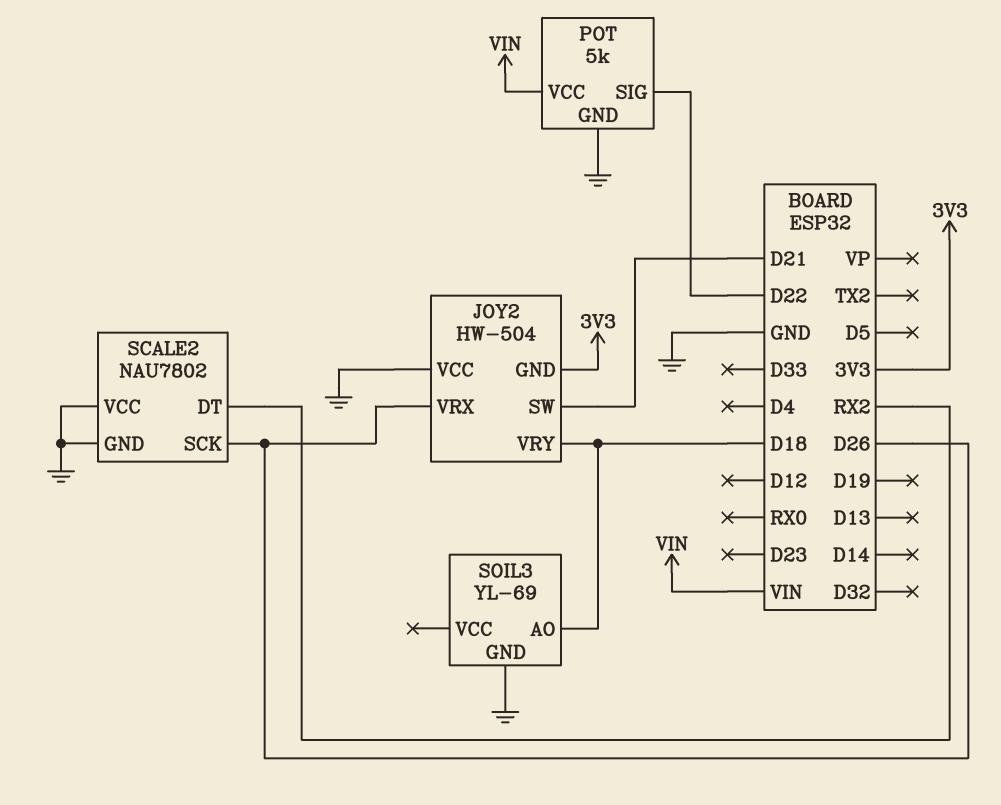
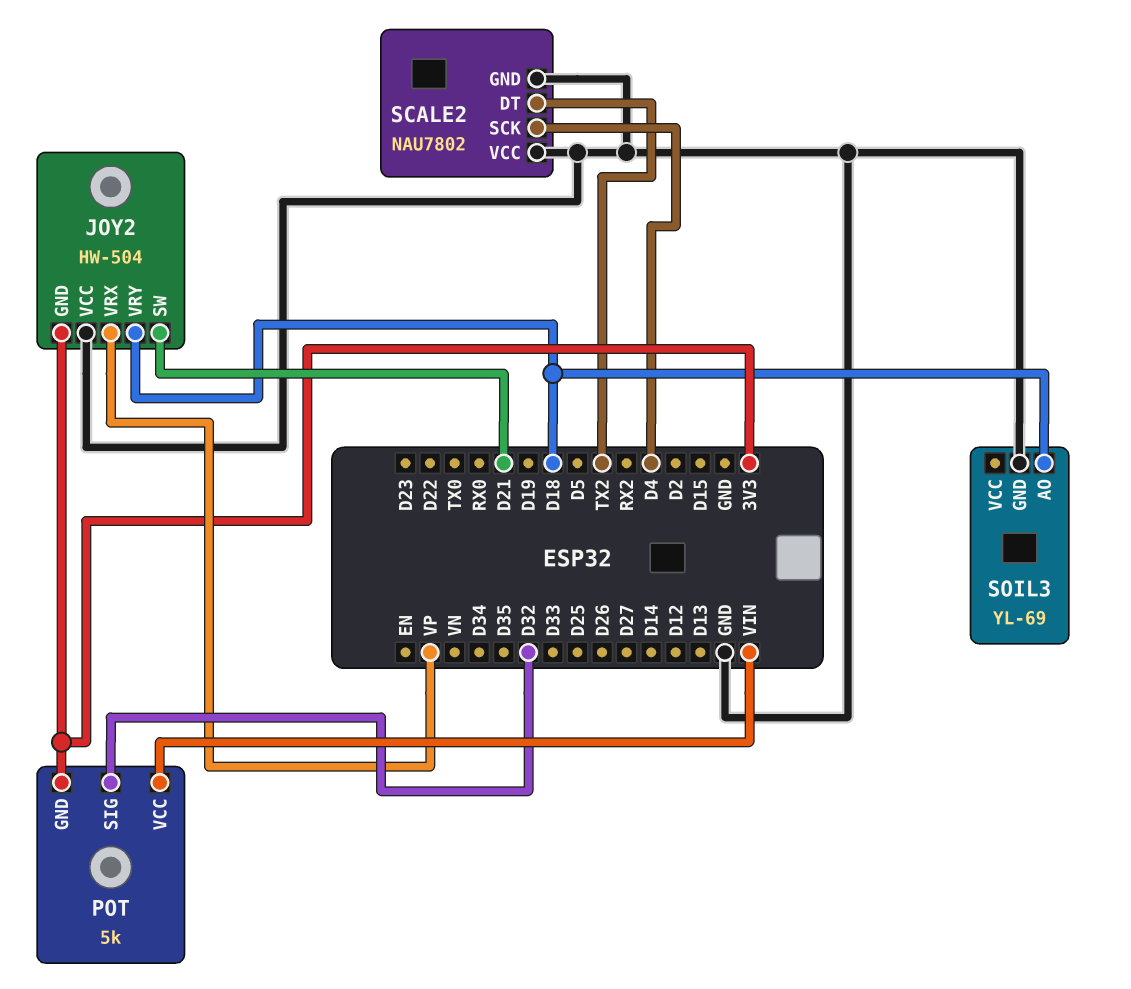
JOY2 pin VRX: D26 -> VP
POT pin GND: GND -> 3V3
POT pin SIG: D22 -> D32
SCALE2 pin DT: RX2 -> TX2
SCALE2 pin SCK: D26 -> D4

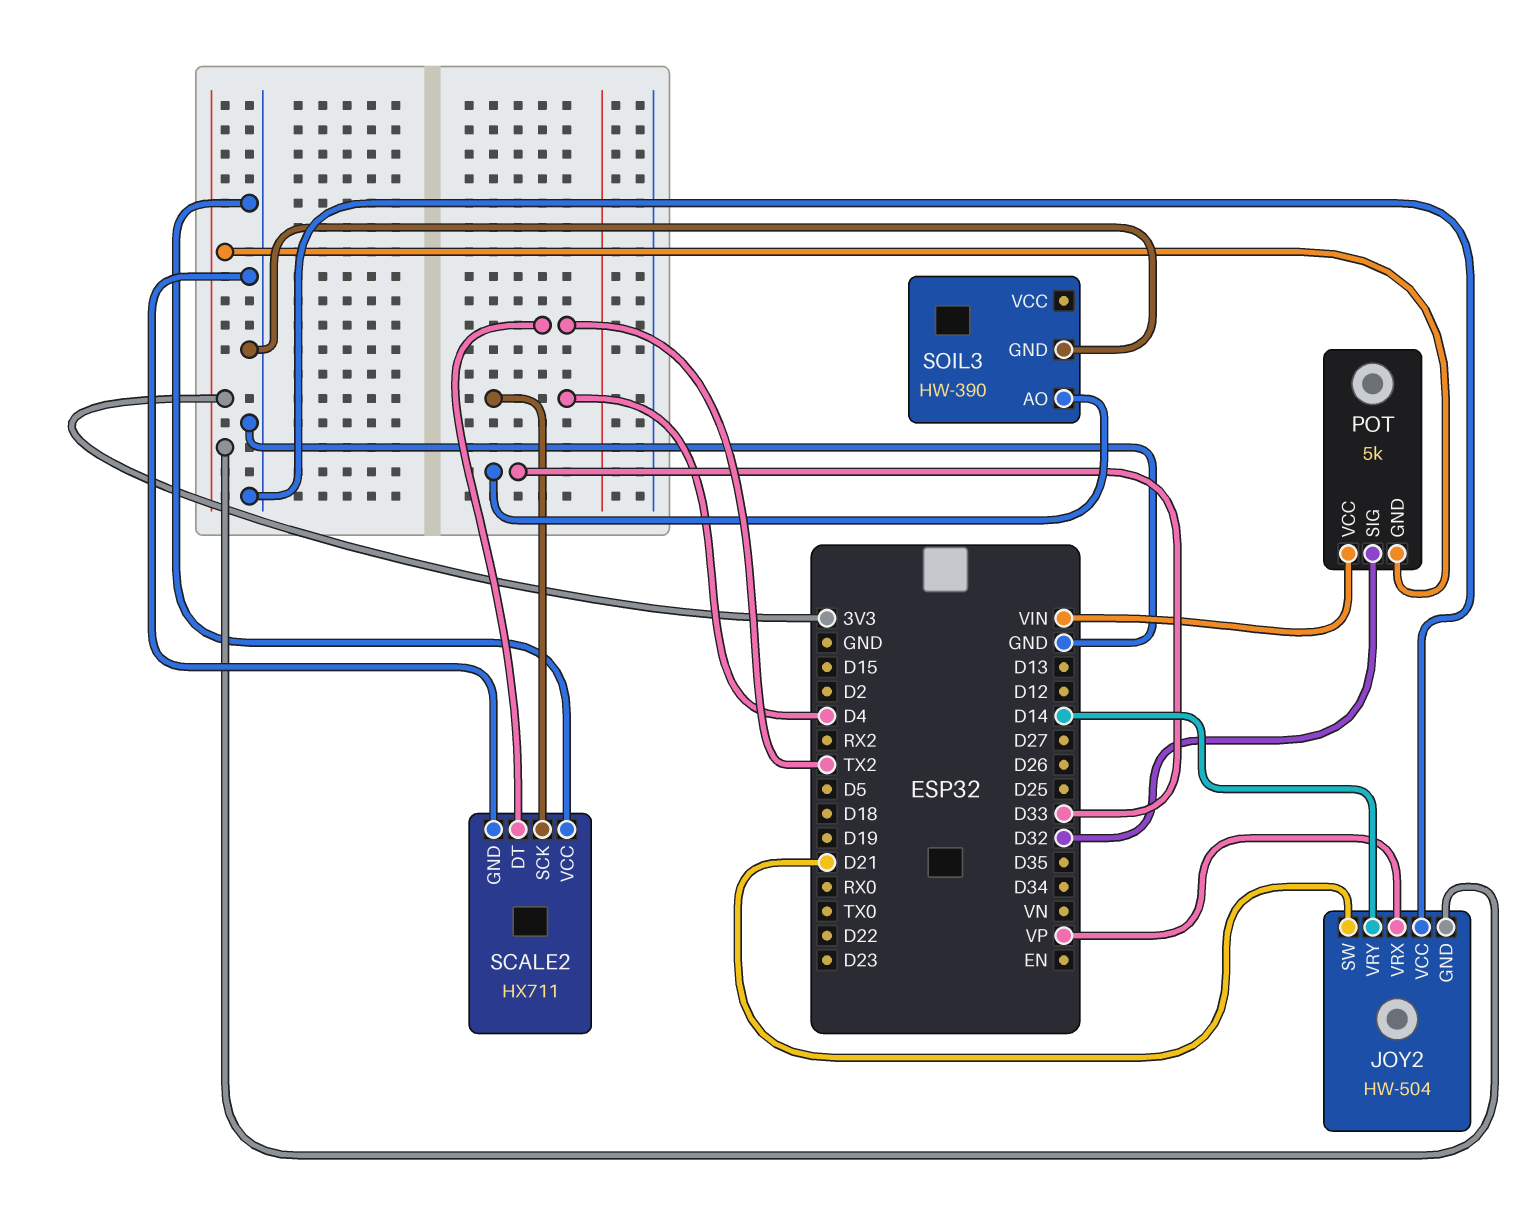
JOY2 pin VRY: D18 -> D14
SCALE2: NAU7802 -> HX711
SOIL3: YL-69 -> HW-390
SOIL3 pin AO: D18 -> D33

